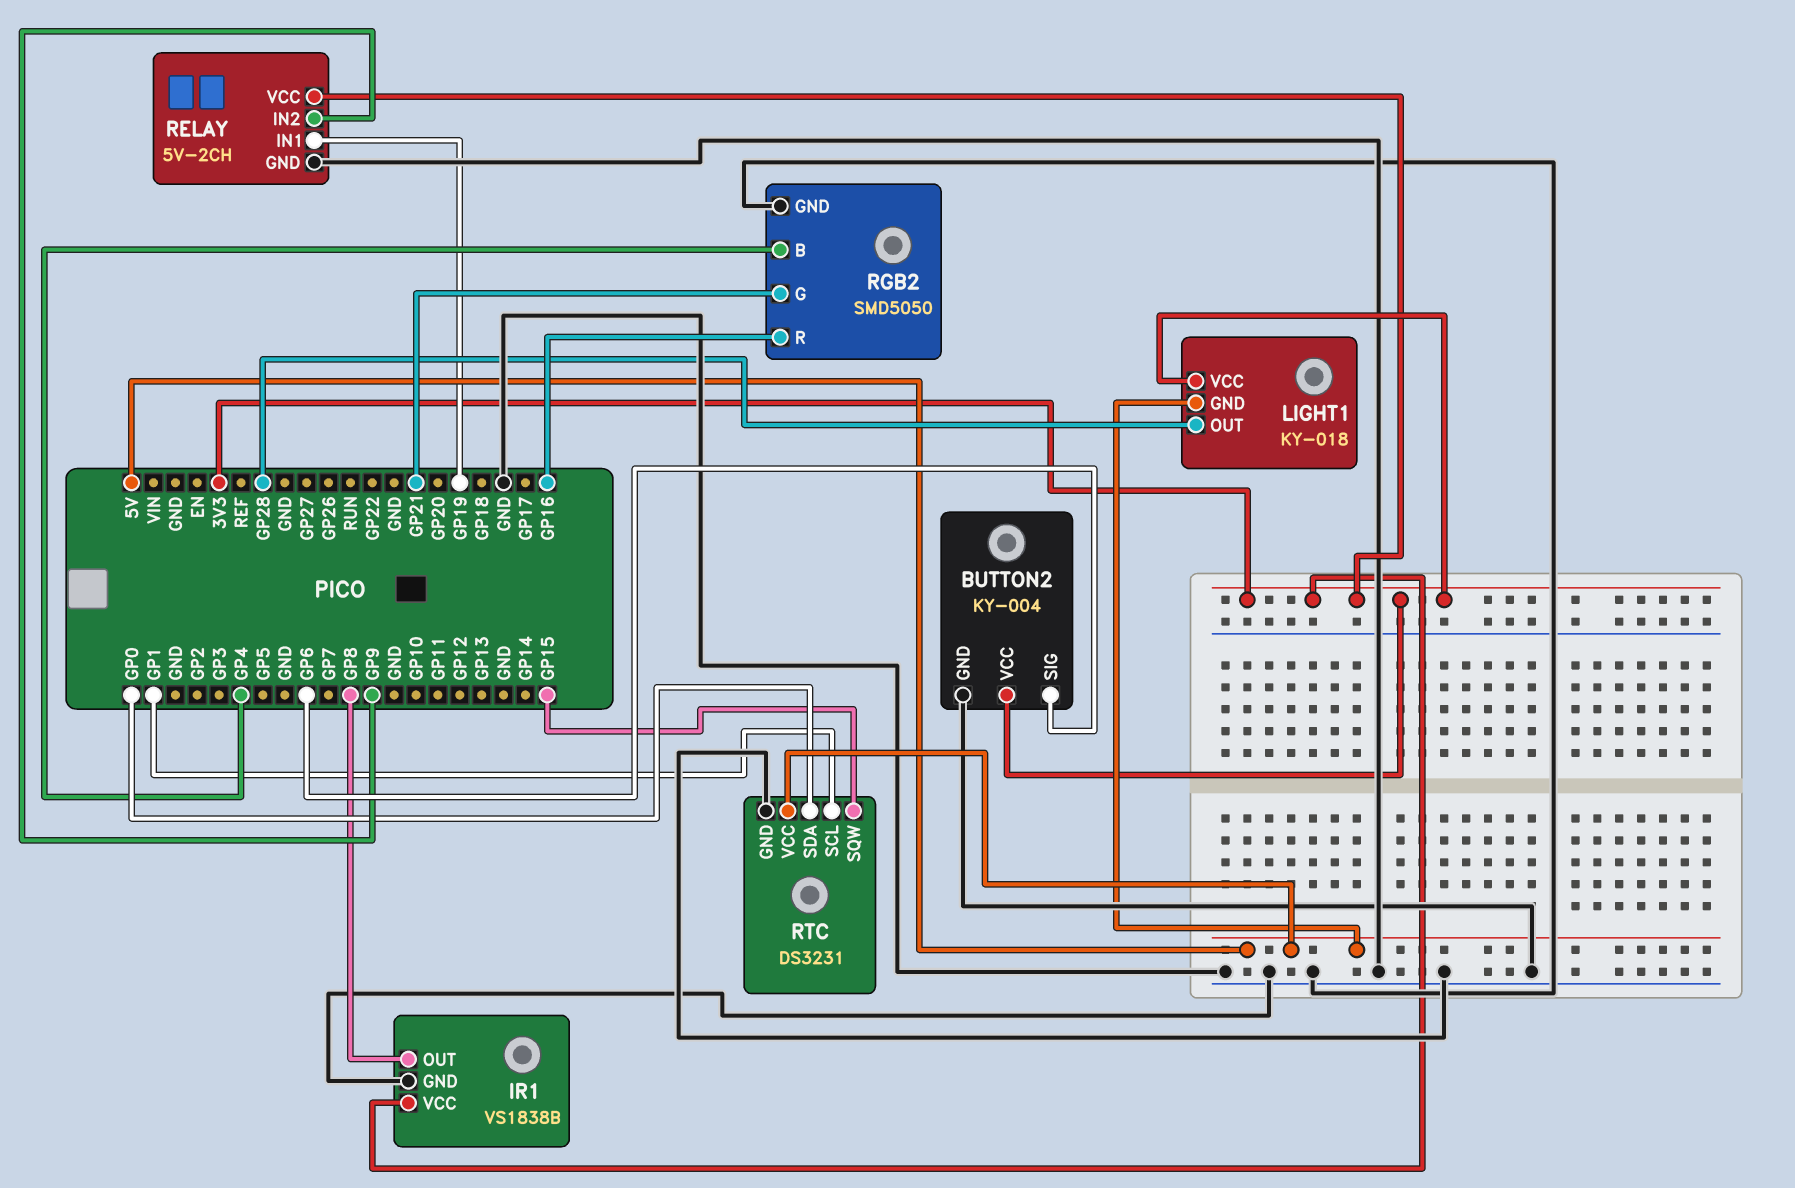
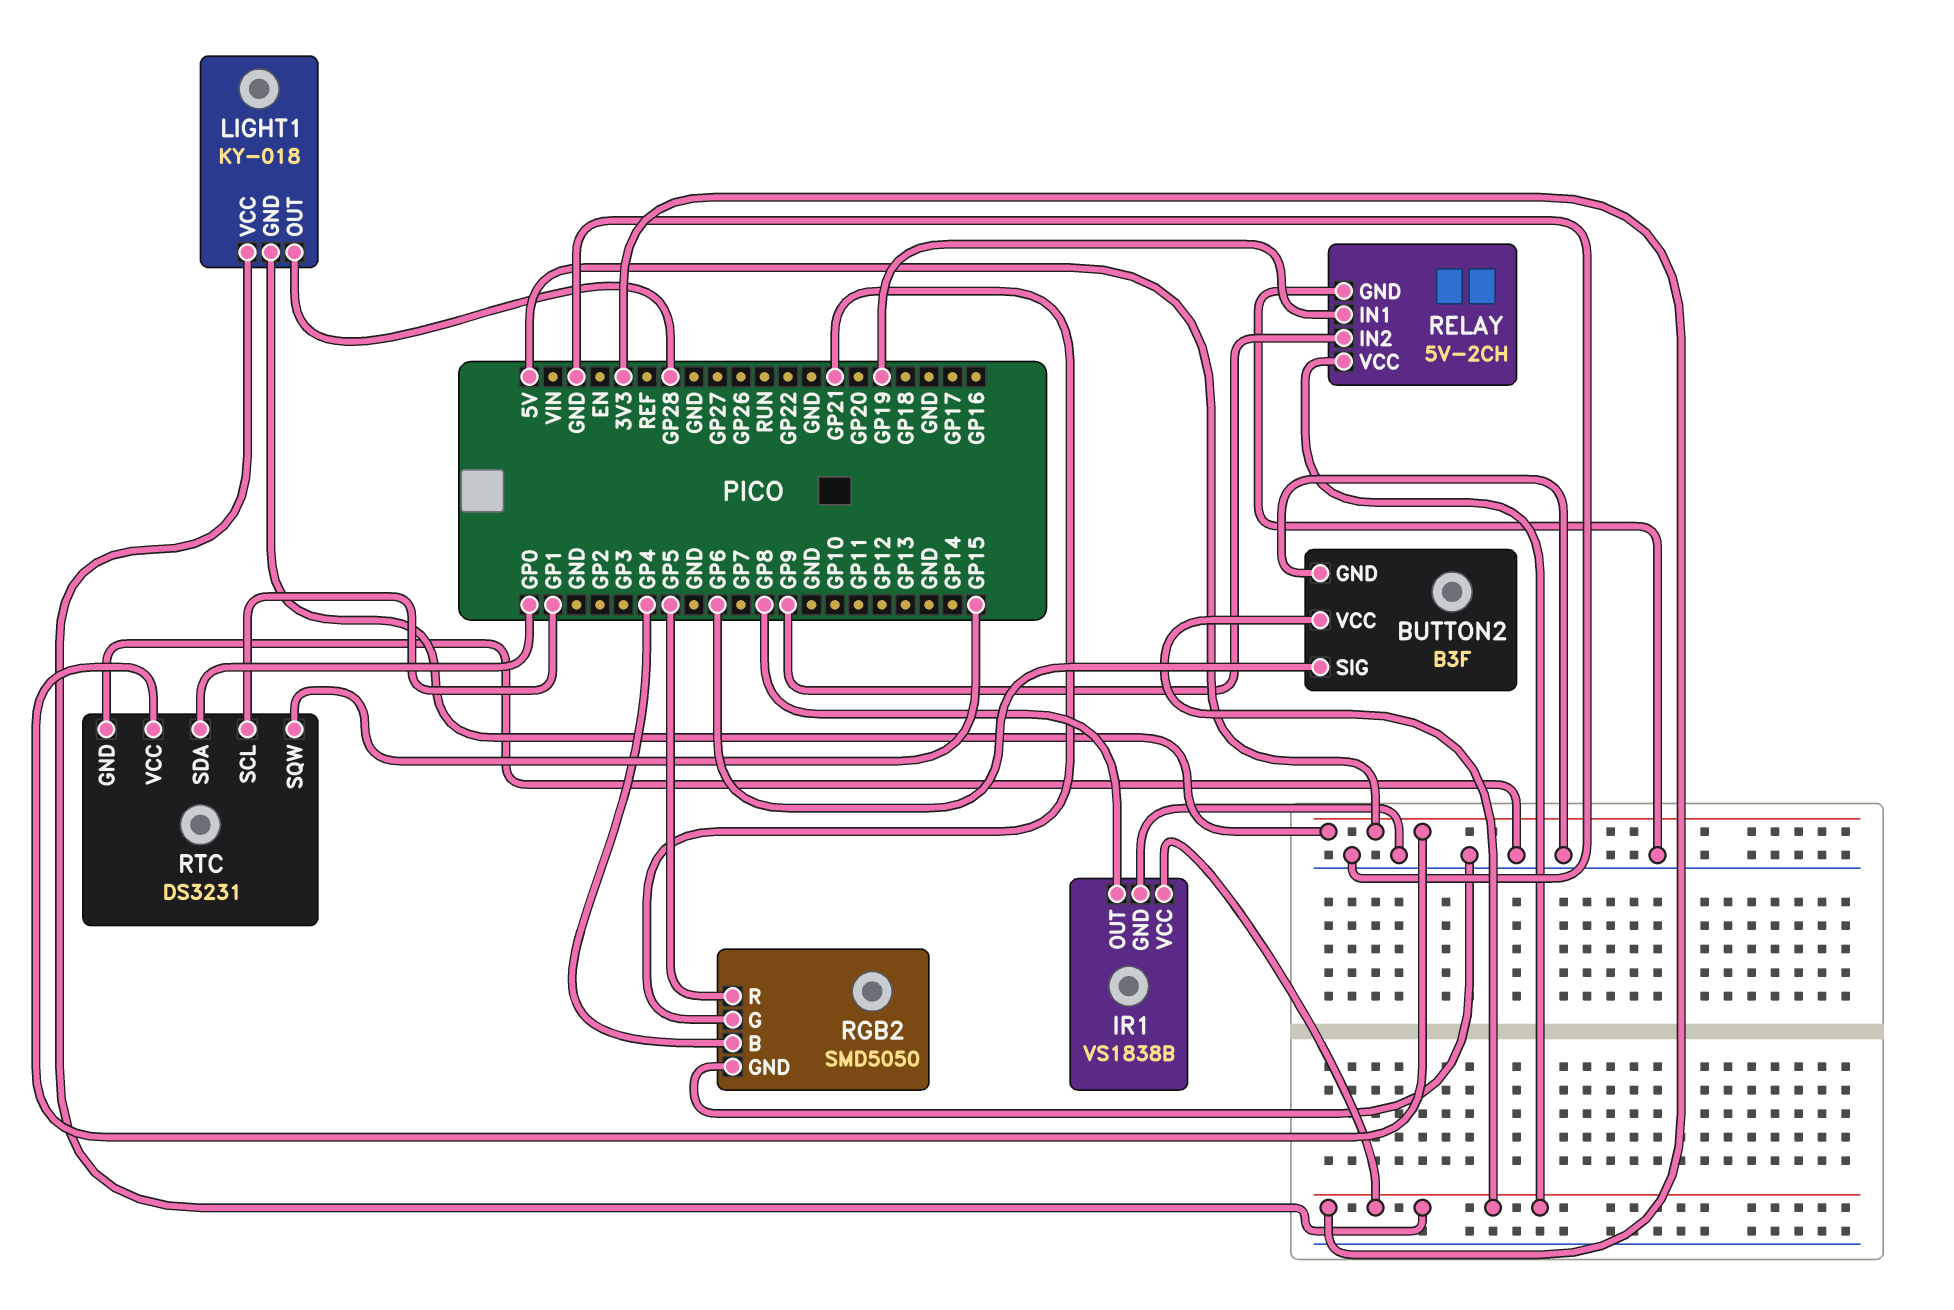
BUTTON2: KY-004 -> B3F
RGB2 pin R: GP16 -> GP5

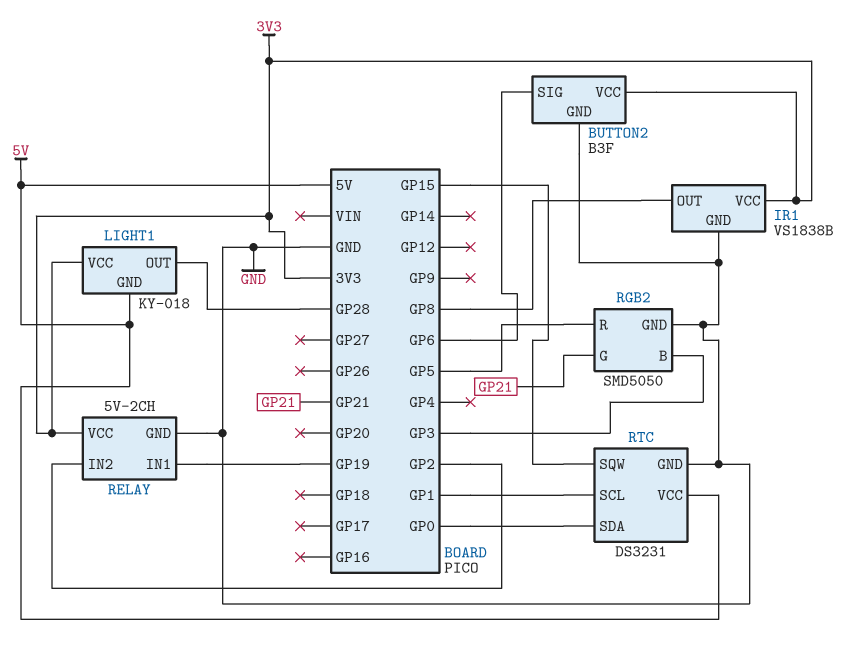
RELAY pin IN2: GP9 -> GP2
RGB2 pin B: GP4 -> GP3

